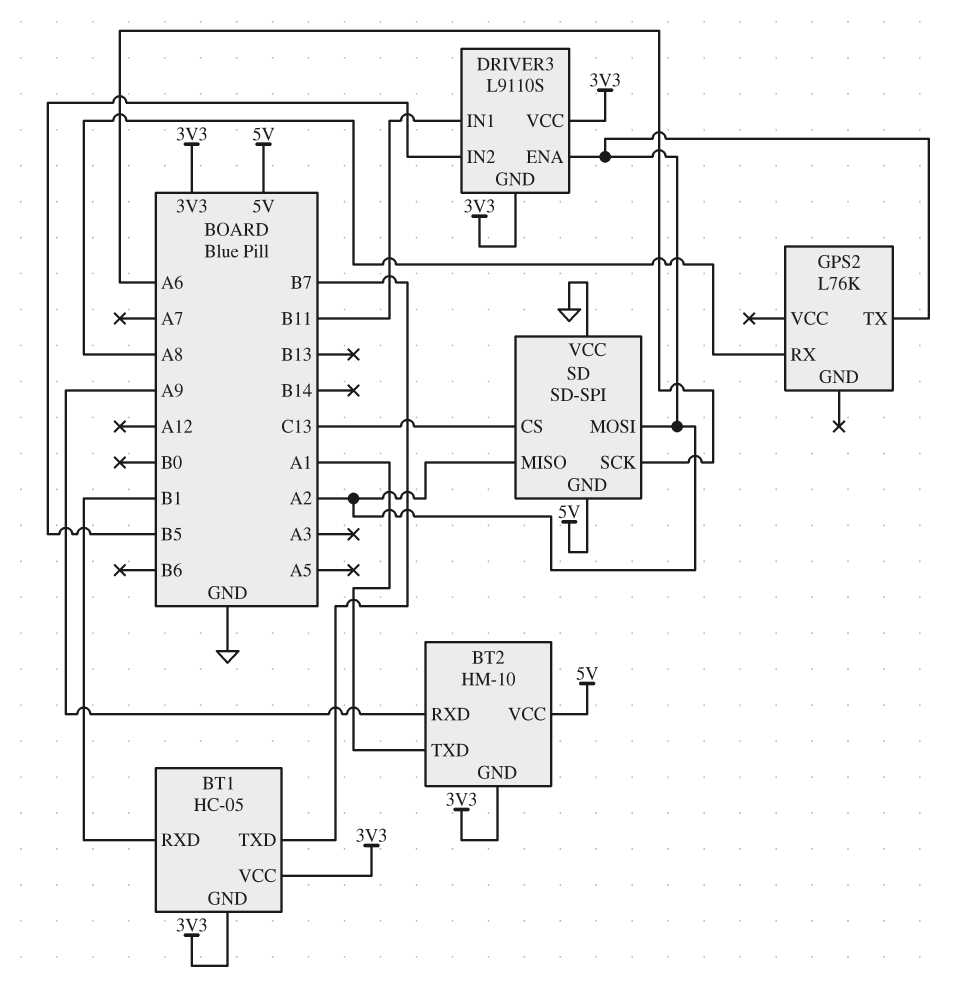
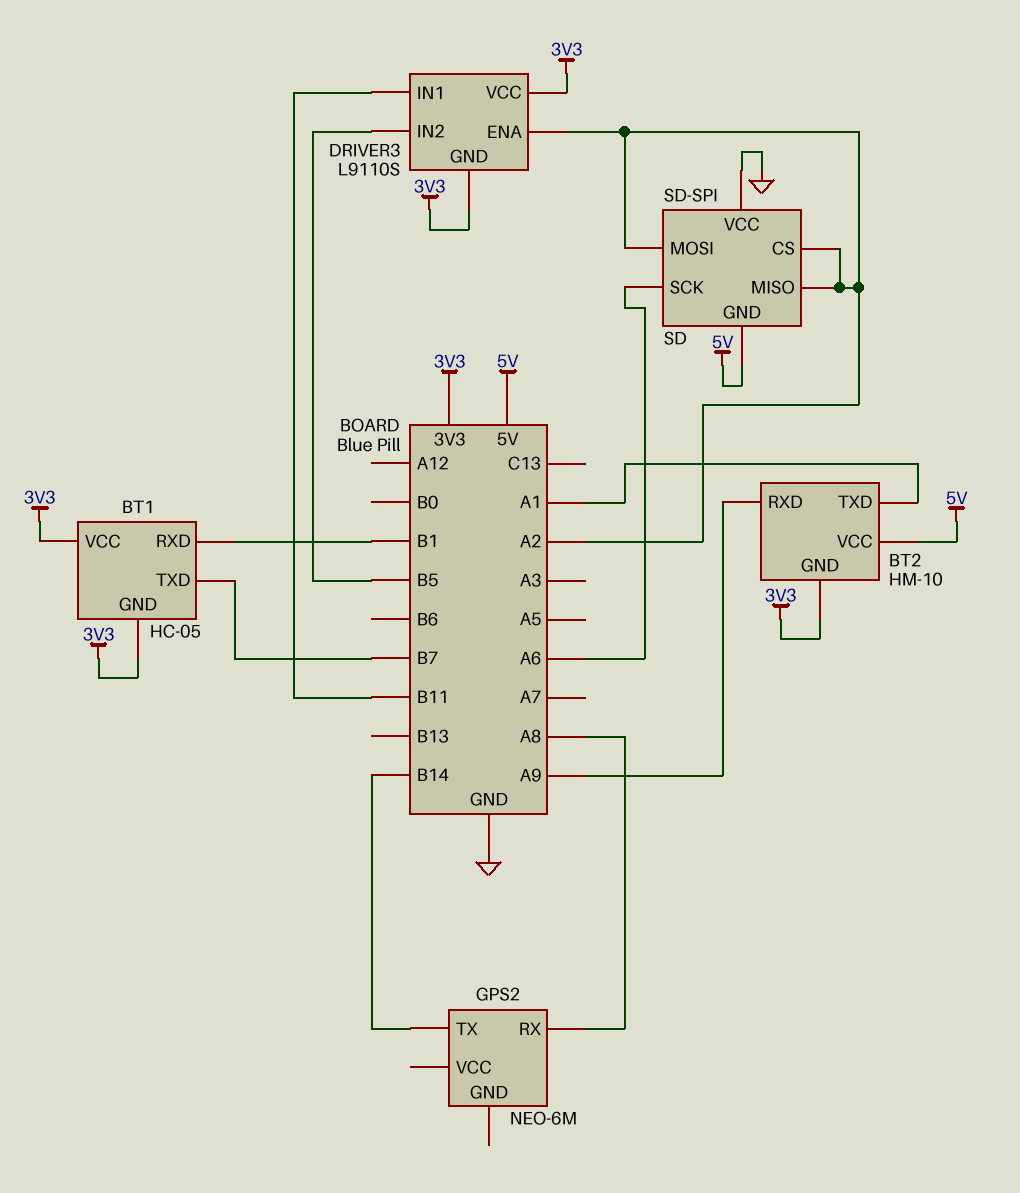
GPS2: L76K -> NEO-6M
GPS2 pin TX: A2 -> B14
SD pin CS: C13 -> A2

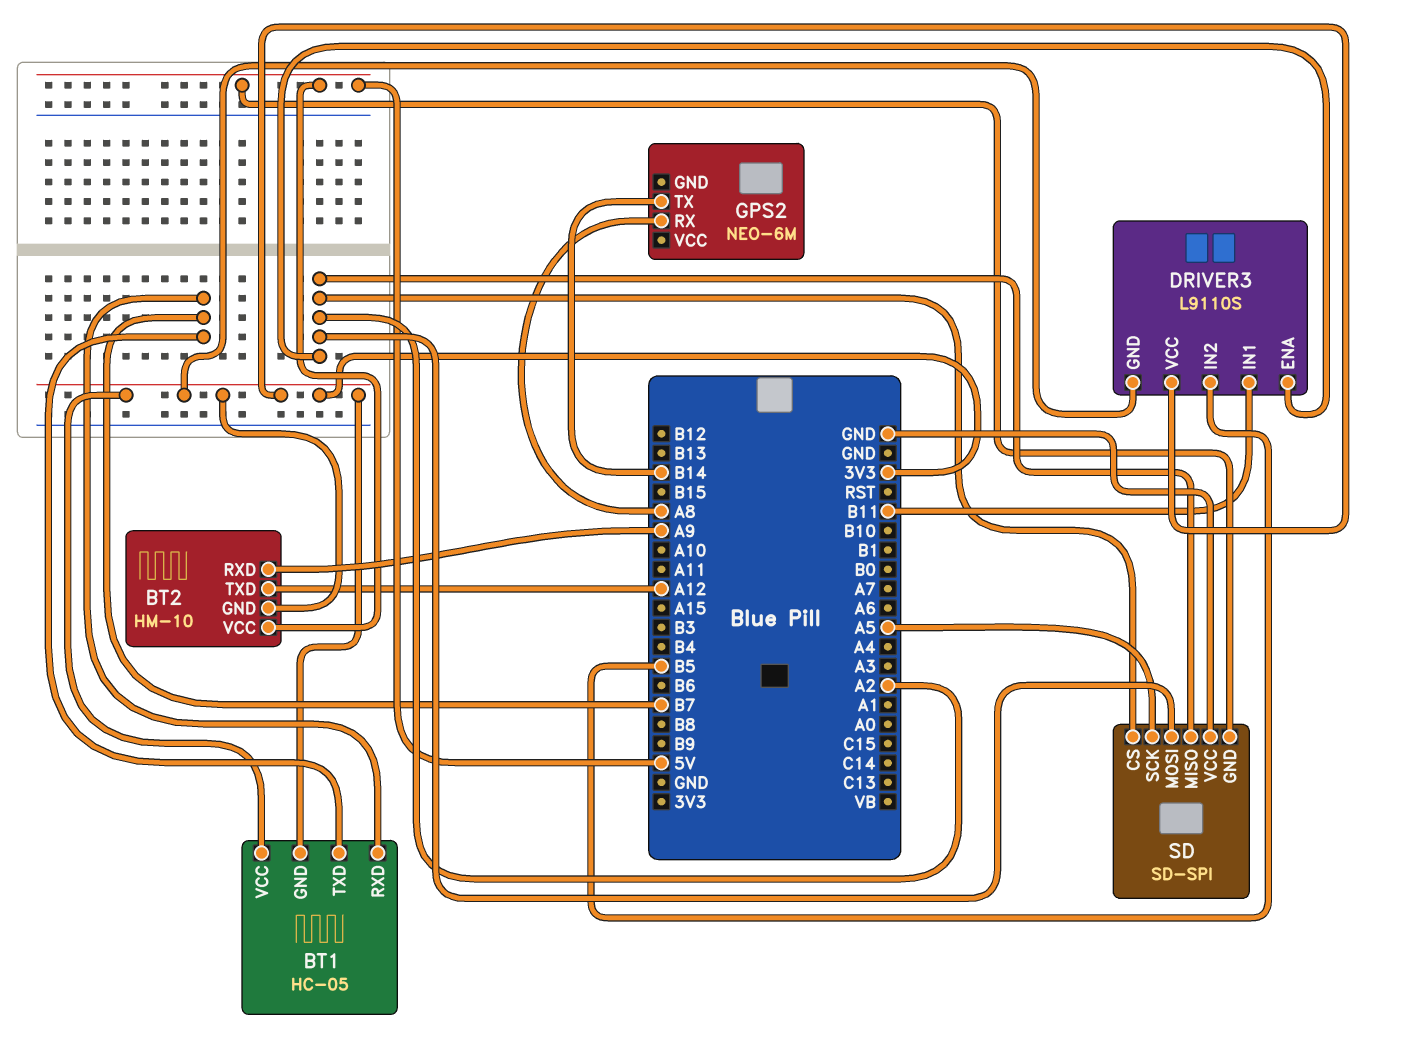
BT1 pin RXD: B1 -> B7
BT2 pin TXD: A1 -> A12
SD pin SCK: A6 -> A5

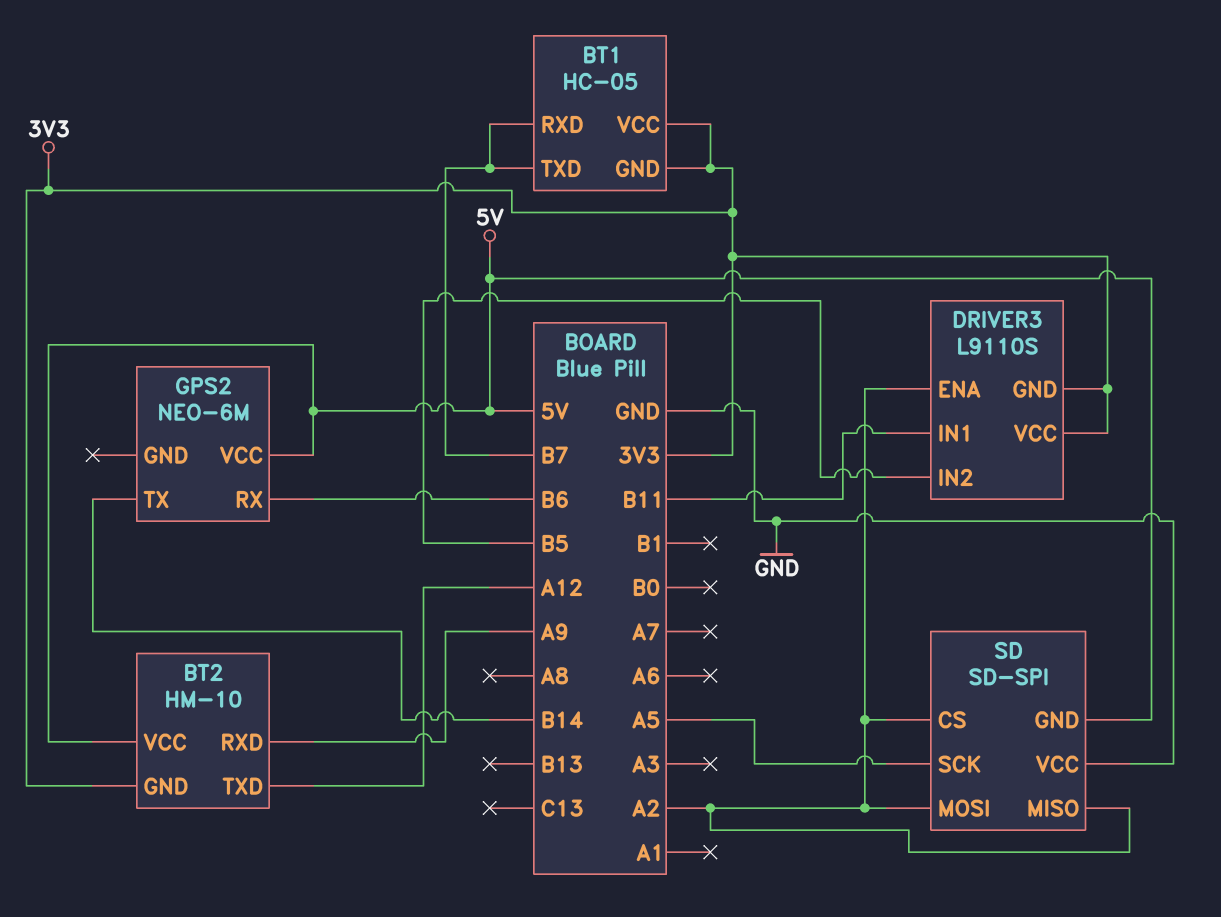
GPS2 pin RX: A8 -> B6
GPS2 pin VCC: none -> 5V

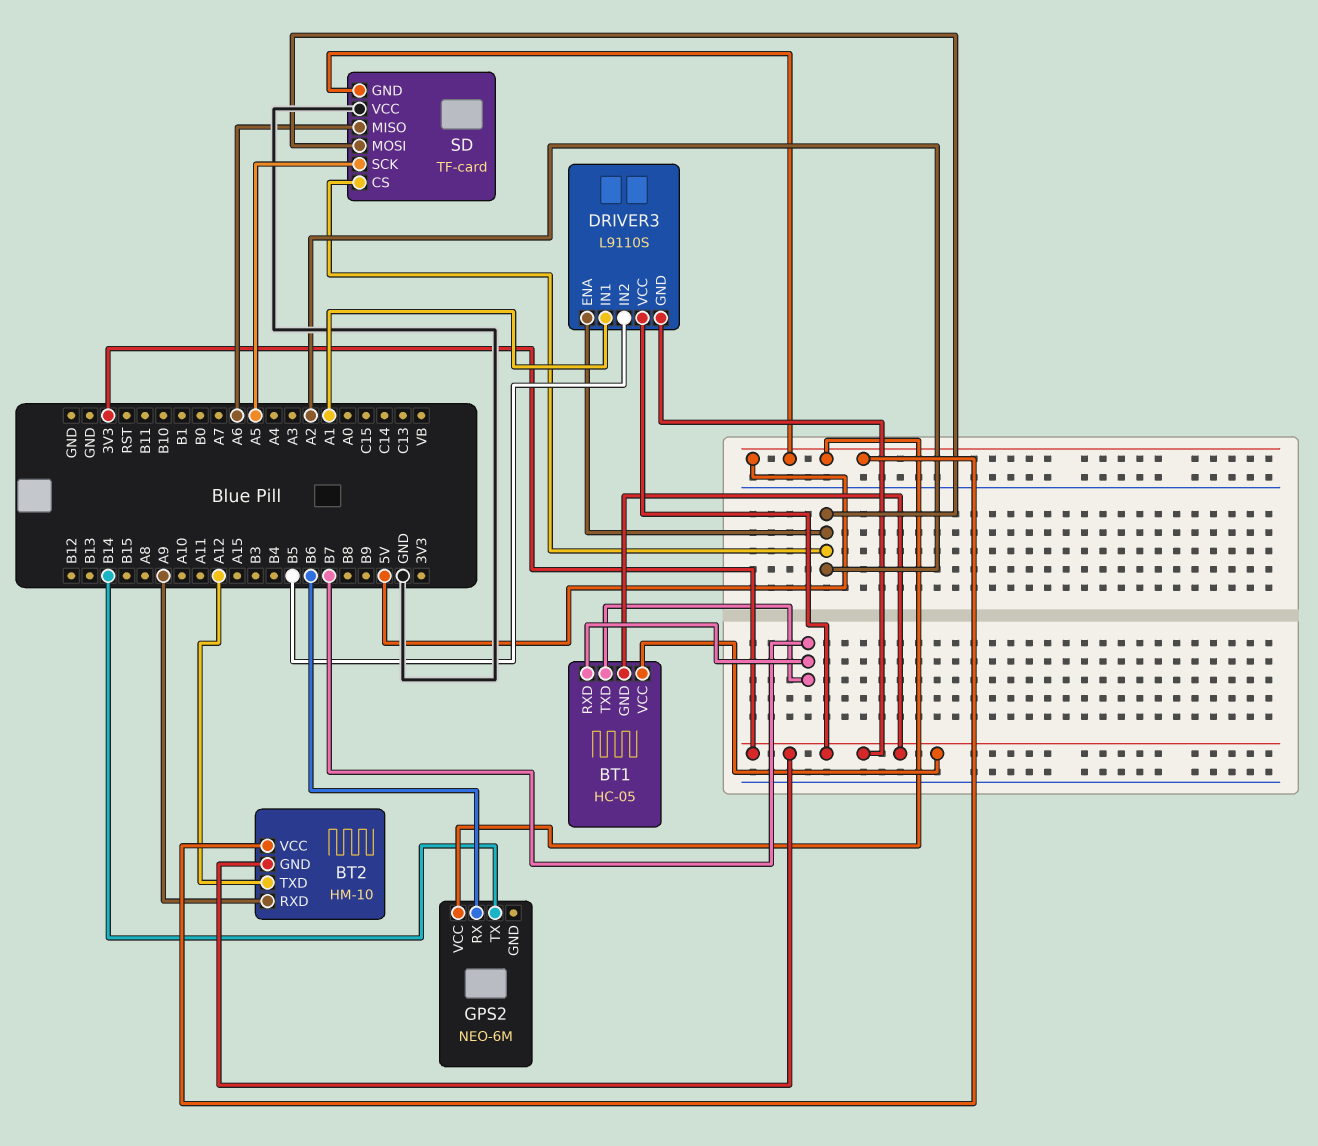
DRIVER3 pin IN1: B11 -> A1
SD: SD-SPI -> TF-card
SD pin MISO: A2 -> A6

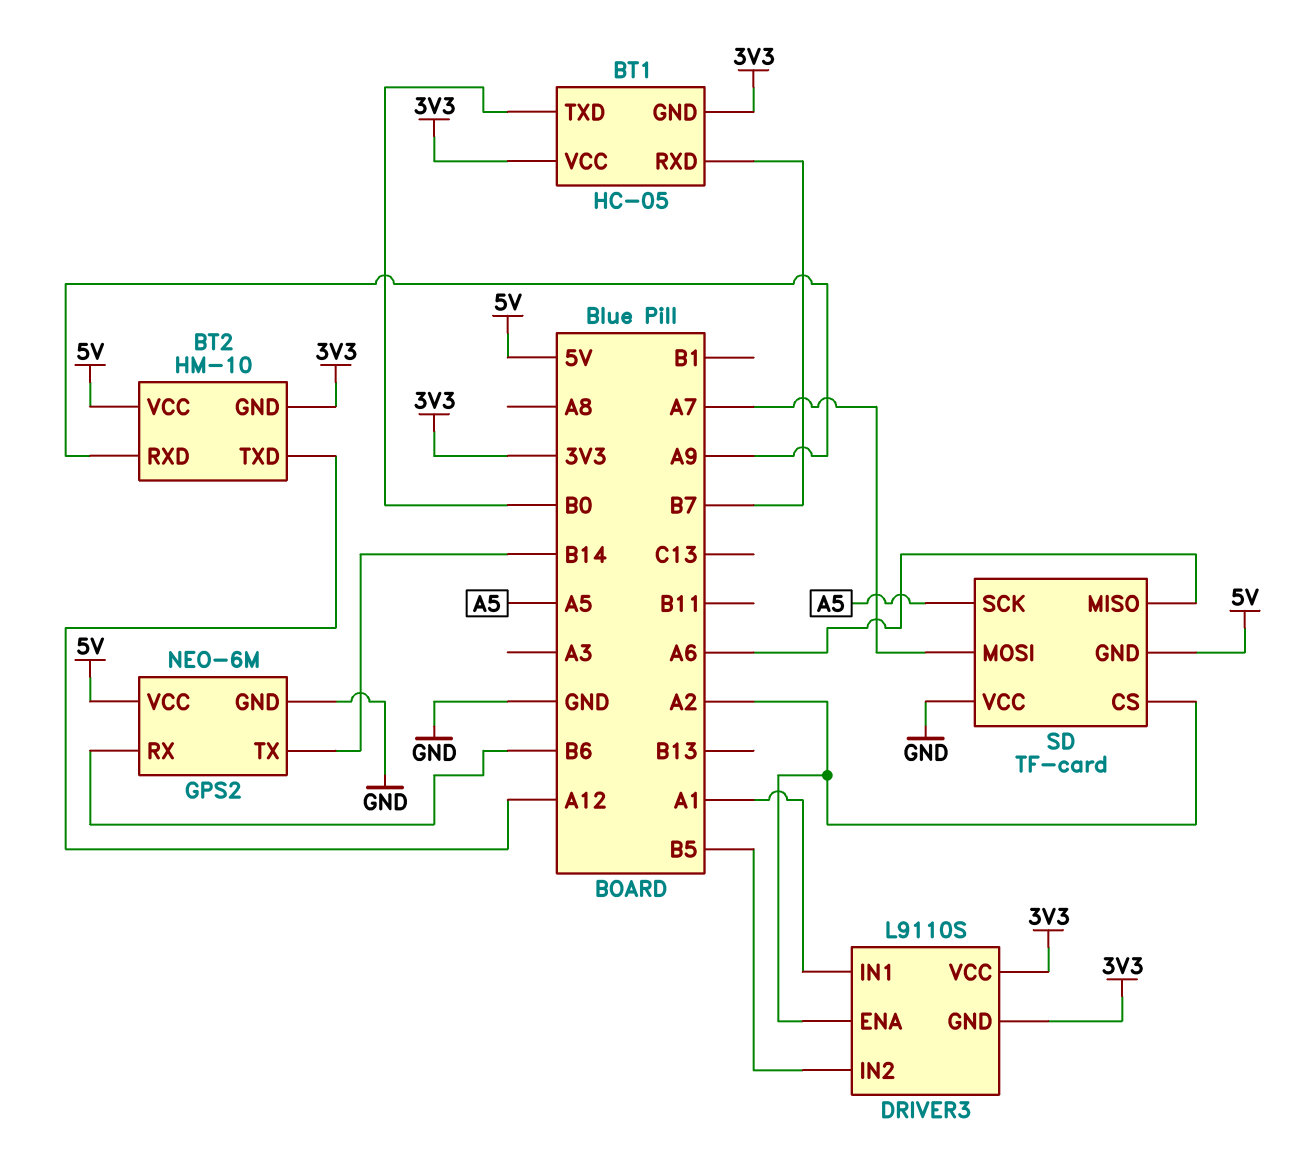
BT1 pin TXD: B7 -> B0
GPS2 pin GND: none -> GND
SD pin MOSI: A2 -> A7

